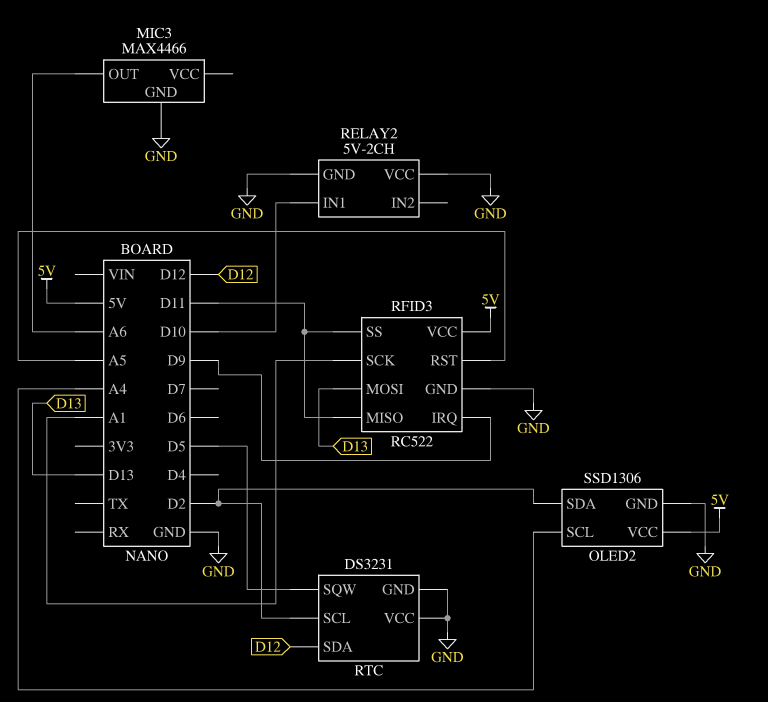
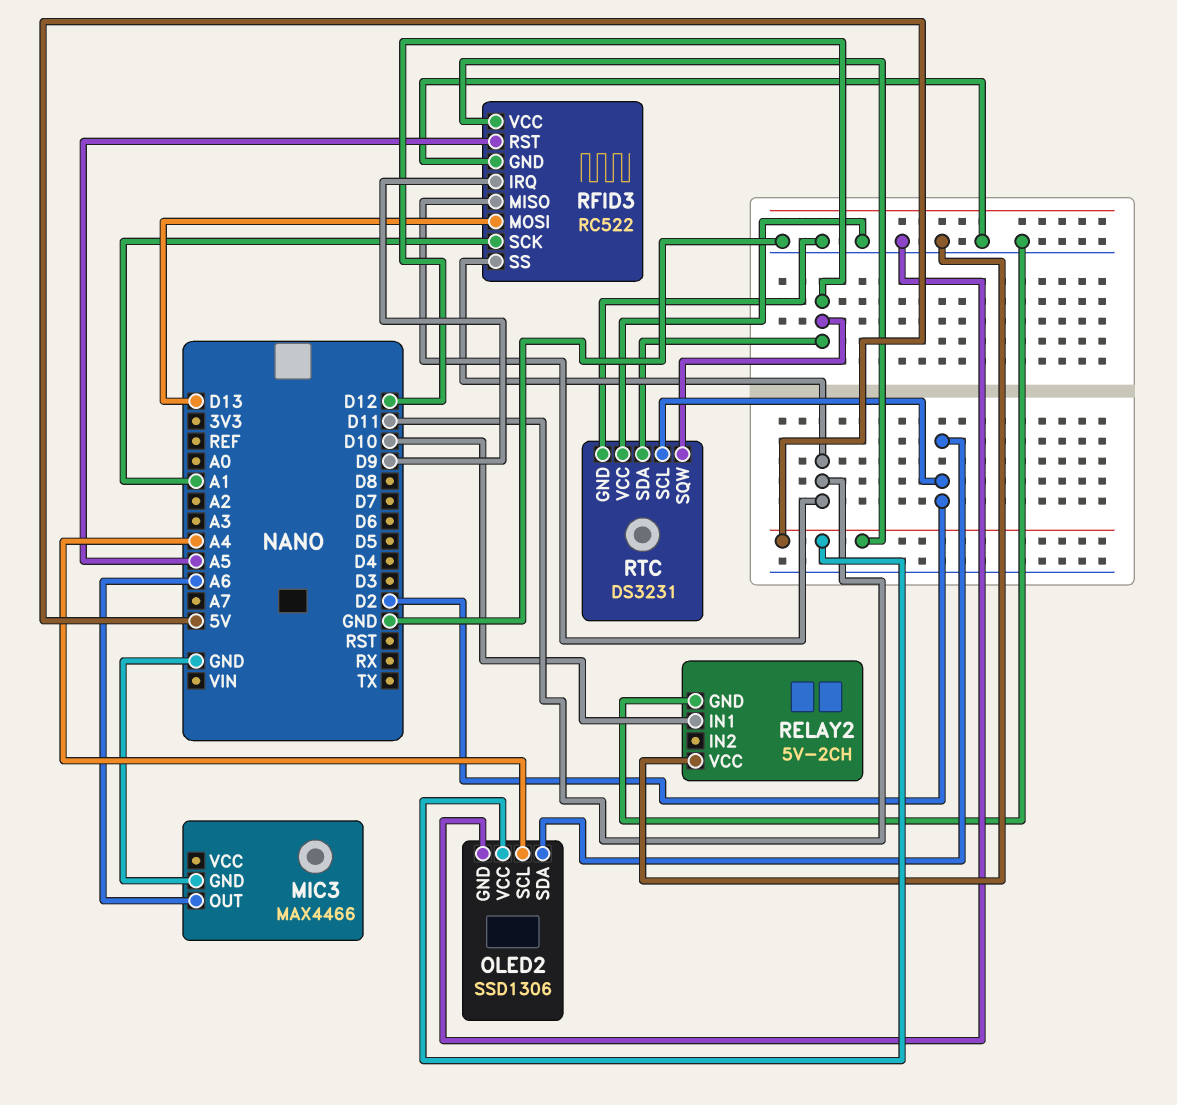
RTC pin SQW: D5 -> D12

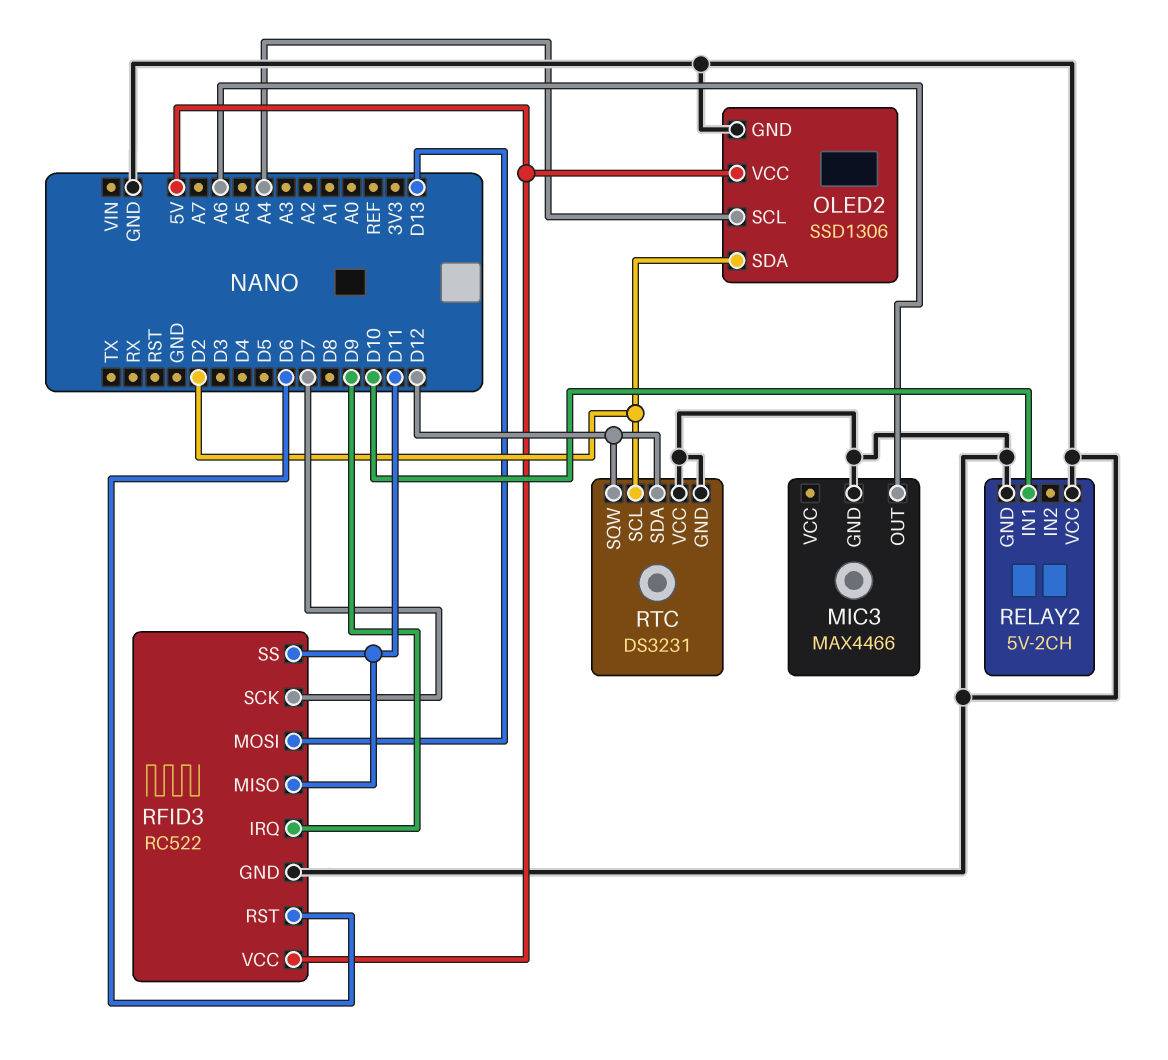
RFID3 pin RST: A5 -> D6
RFID3 pin SCK: A1 -> D7

